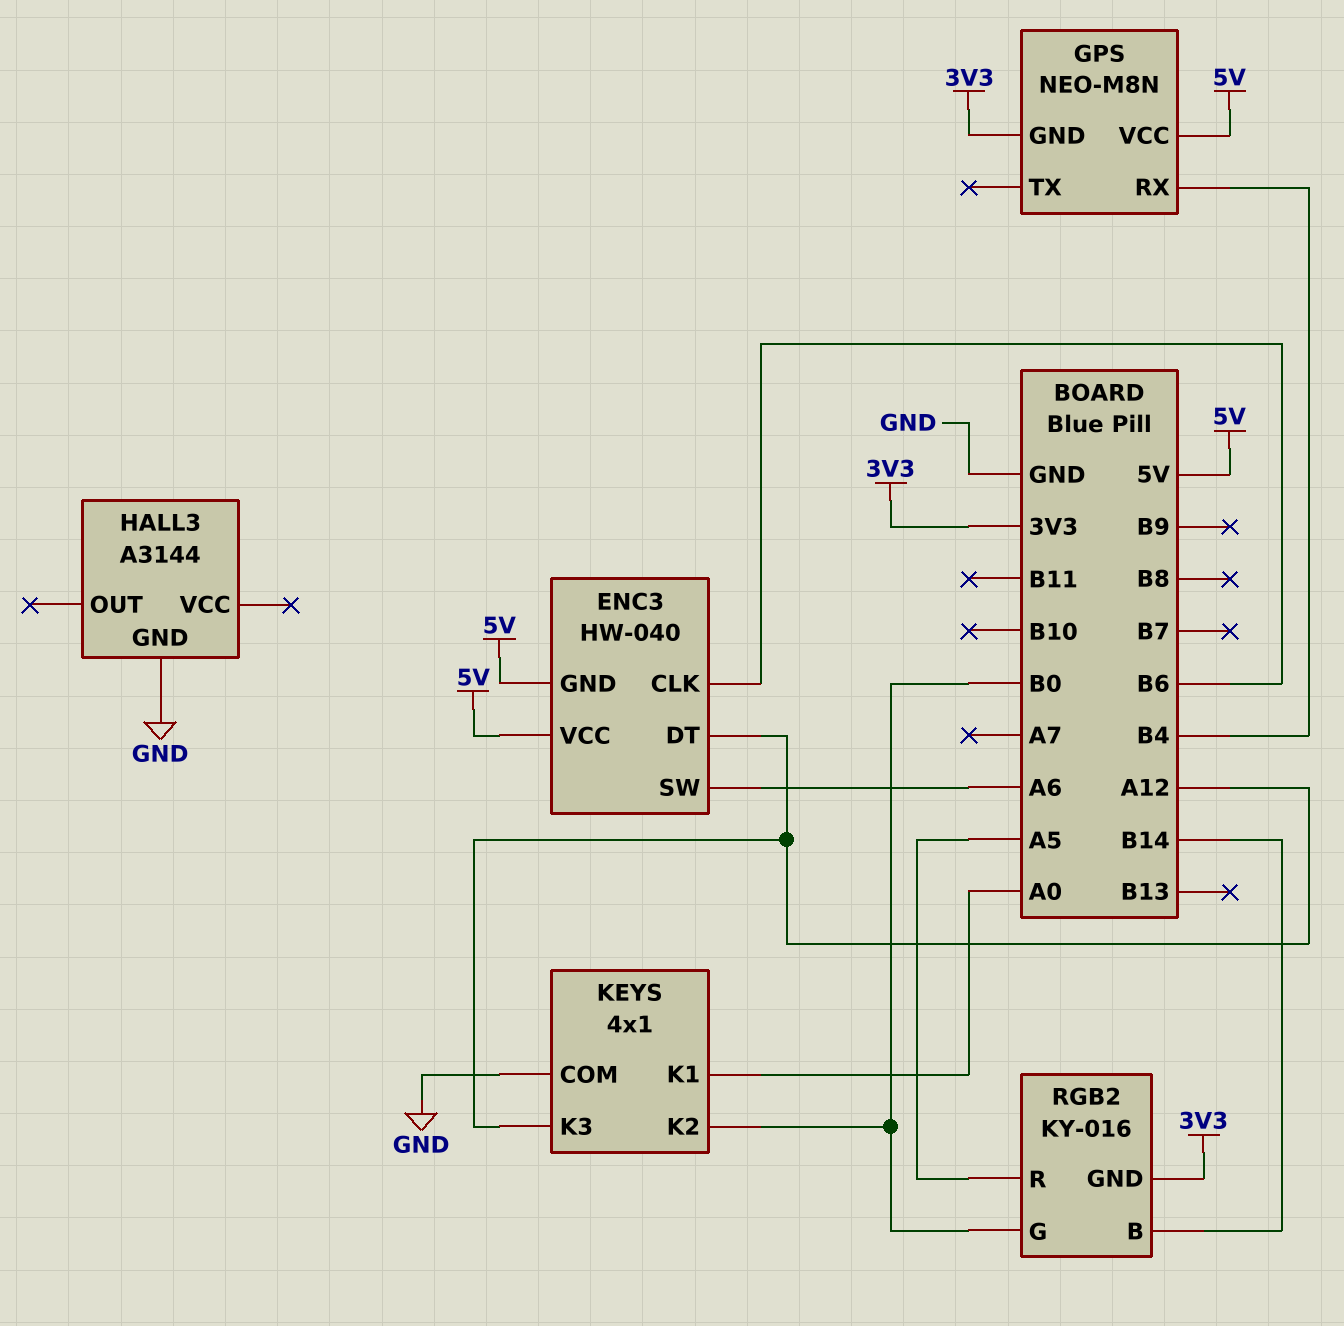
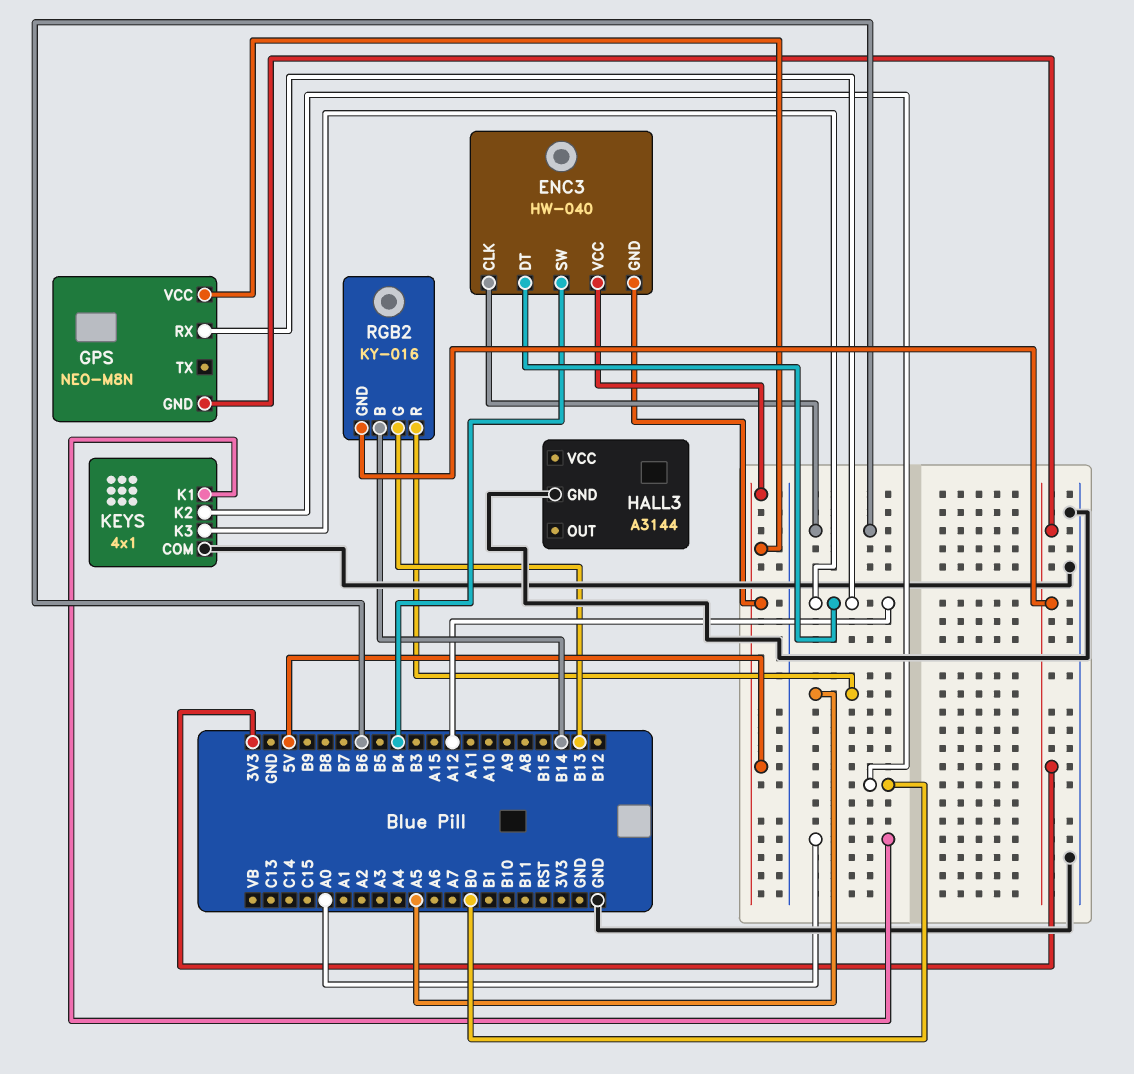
ENC3 pin SW: A6 -> B4
GPS pin RX: B4 -> A12
RGB2 pin G: B0 -> B13

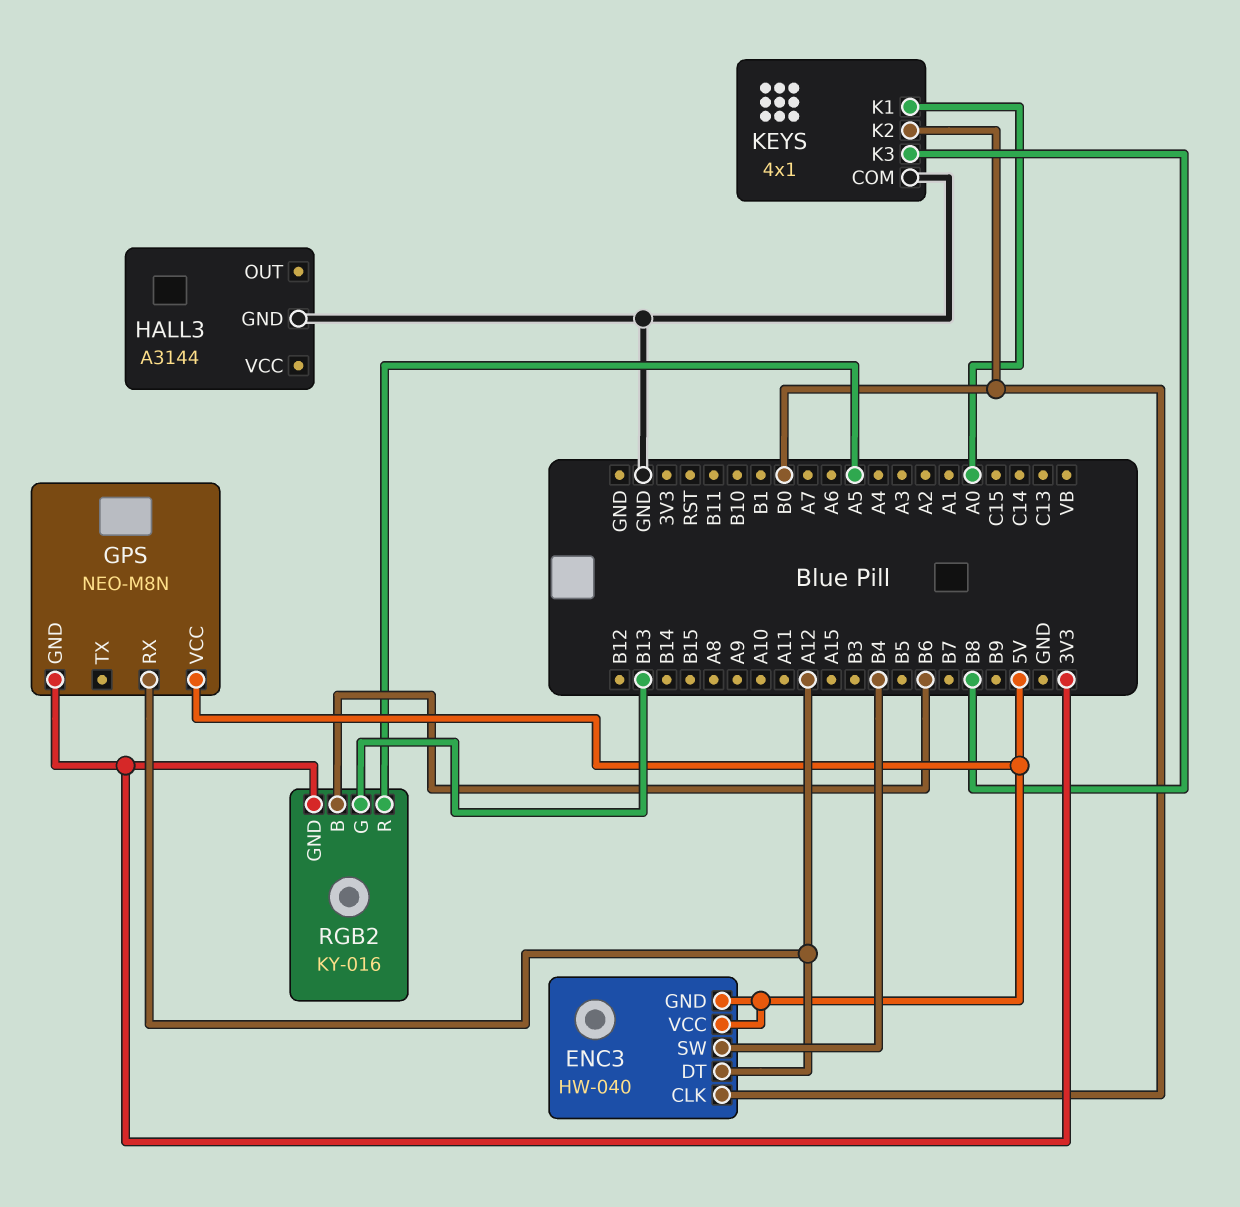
ENC3 pin CLK: B6 -> B0
KEYS pin K3: A12 -> B8
RGB2 pin B: B14 -> B6

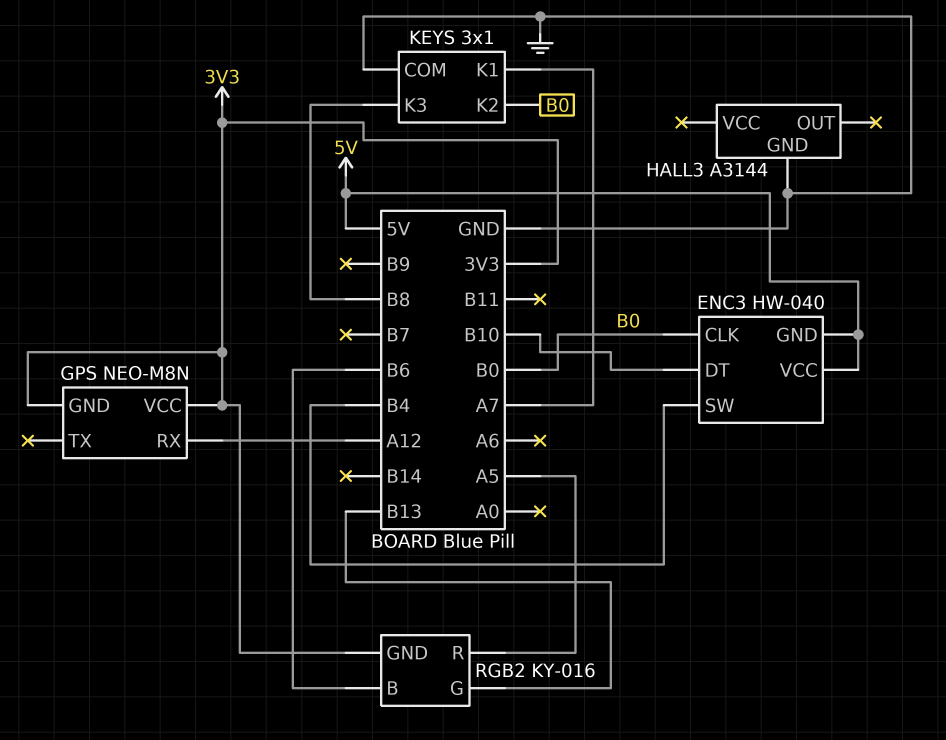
ENC3 pin DT: A12 -> B10
GPS pin VCC: 5V -> 3V3
KEYS: 4x1 -> 3x1
KEYS pin K1: A0 -> A7

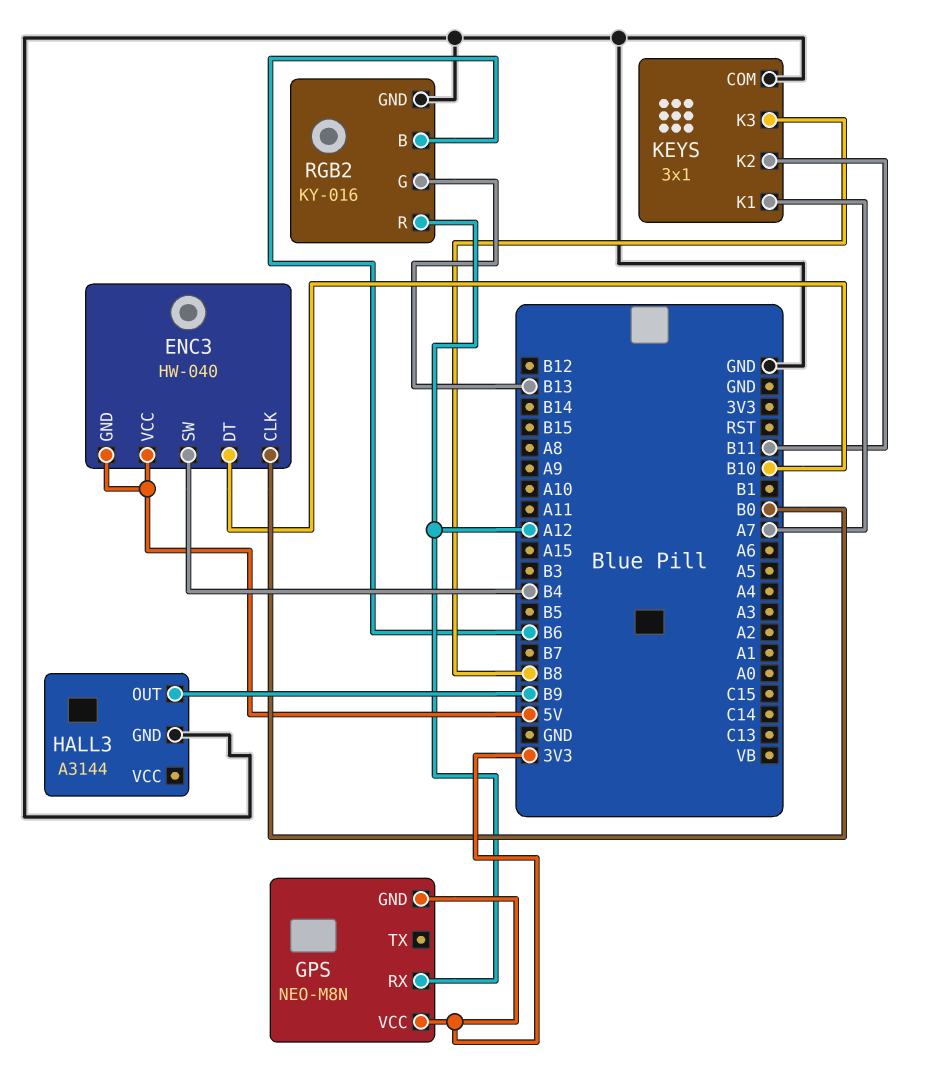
HALL3 pin OUT: none -> B9
KEYS pin K2: B0 -> B11
RGB2 pin GND: 3V3 -> GND
RGB2 pin R: A5 -> A12

